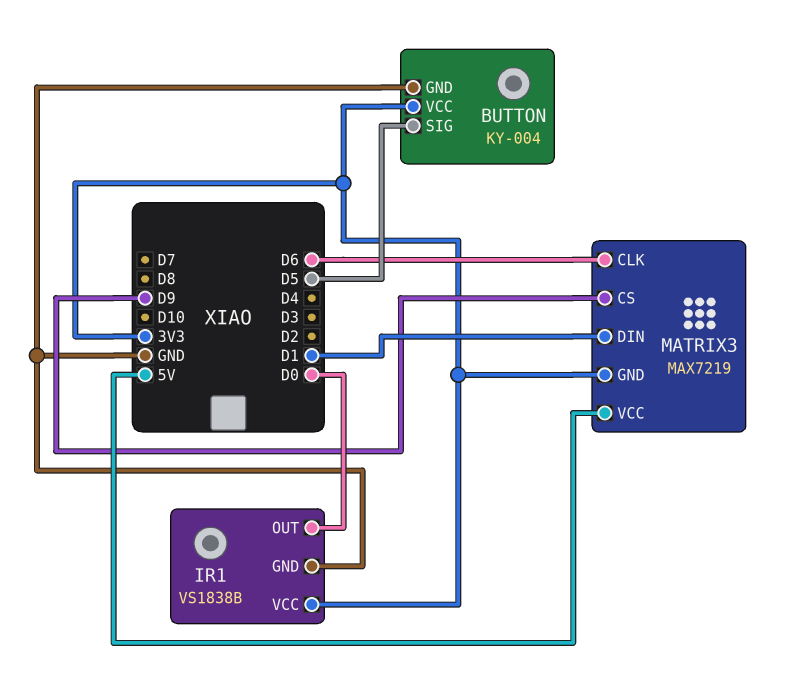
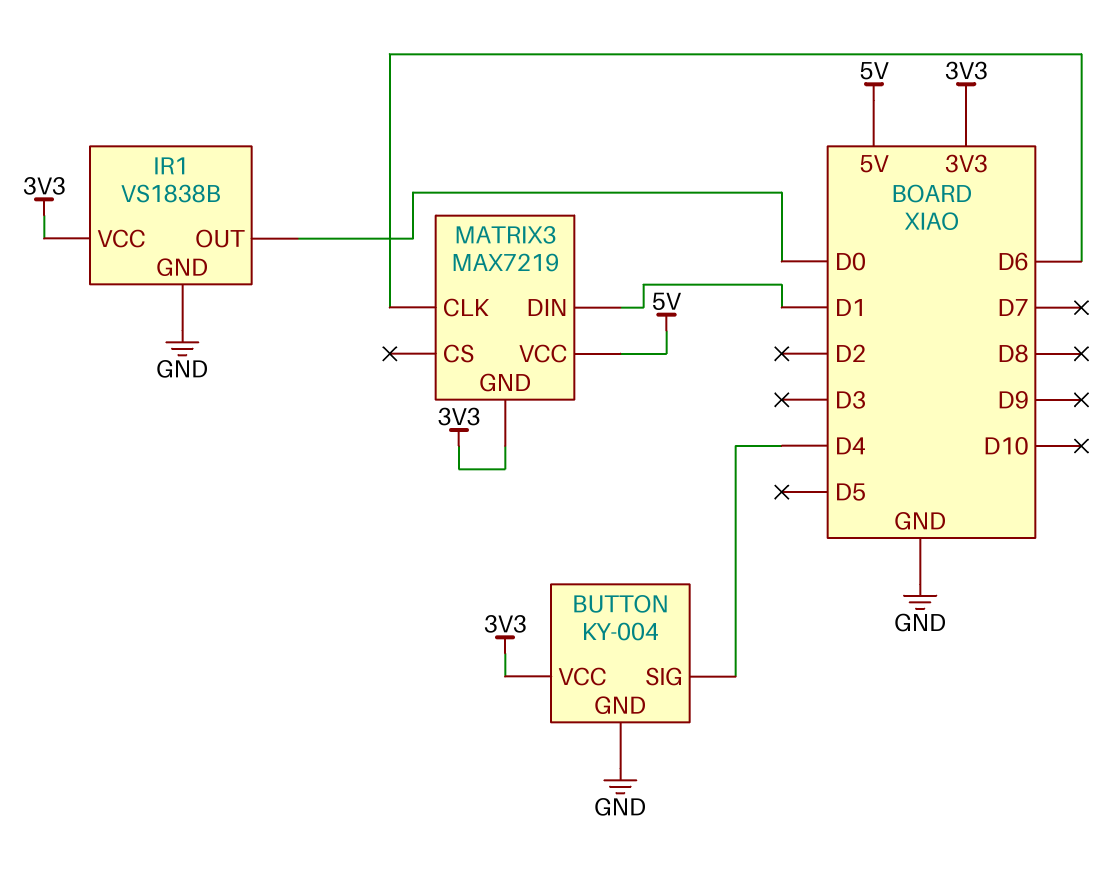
BUTTON pin SIG: D5 -> D4
MATRIX3 pin CS: D9 -> none

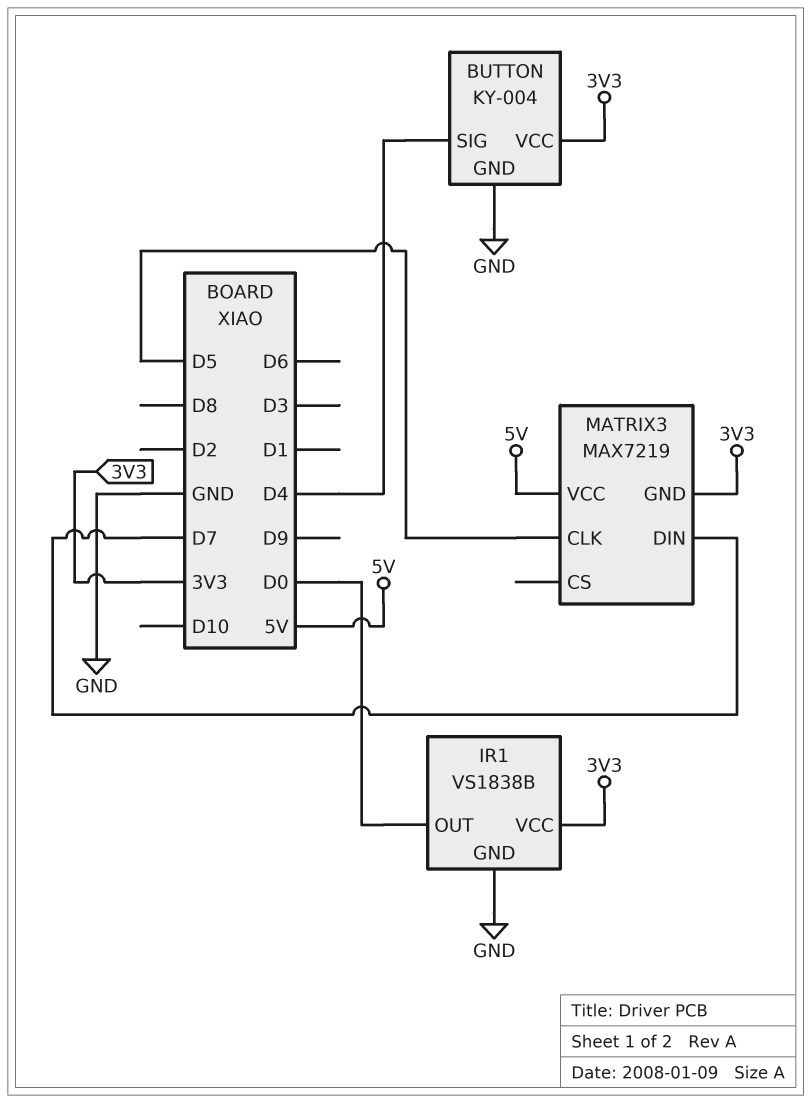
MATRIX3 pin CLK: D6 -> D5
MATRIX3 pin DIN: D1 -> D7

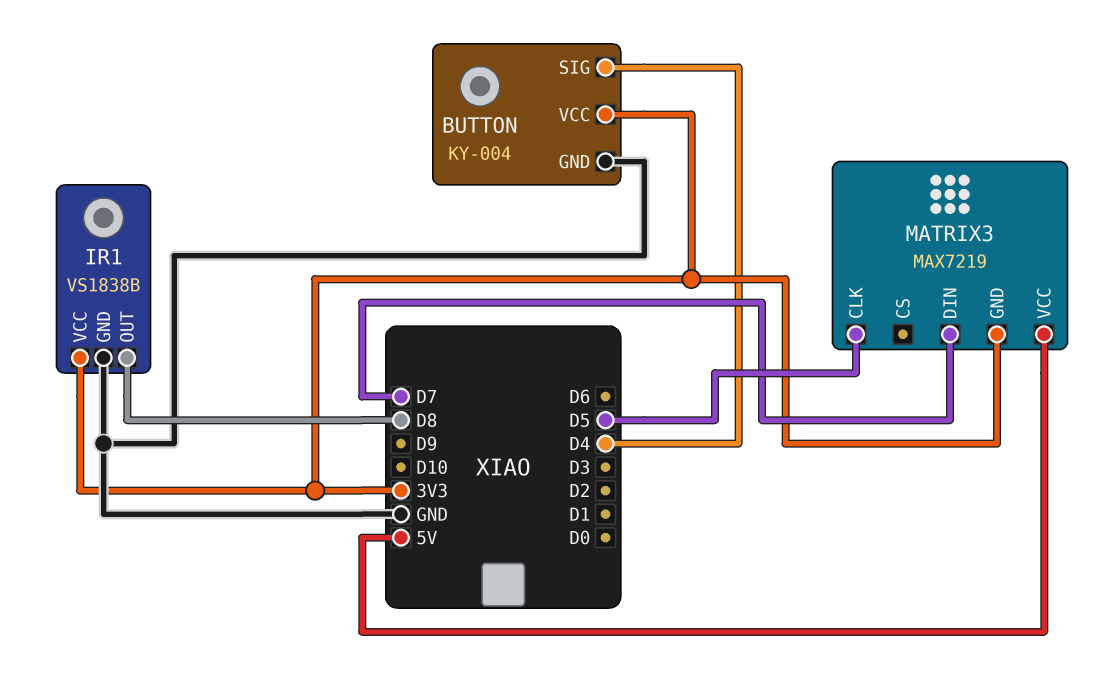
IR1 pin OUT: D0 -> D8

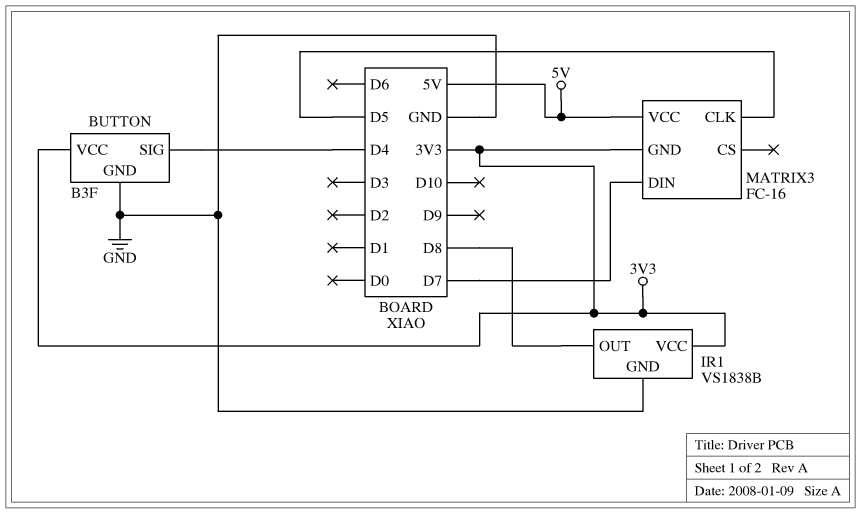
BUTTON: KY-004 -> B3F
MATRIX3: MAX7219 -> FC-16

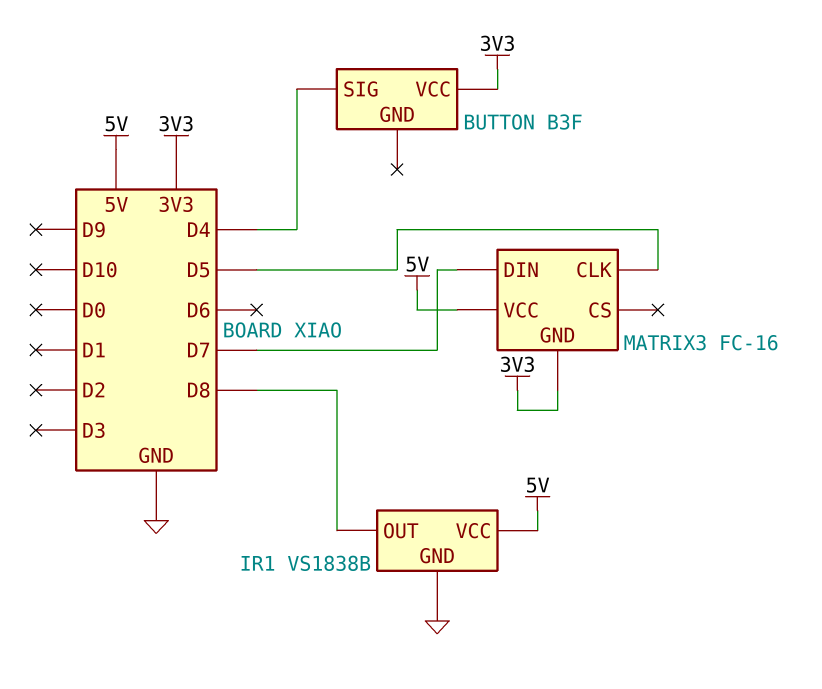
BUTTON pin GND: GND -> none
IR1 pin VCC: 3V3 -> 5V

